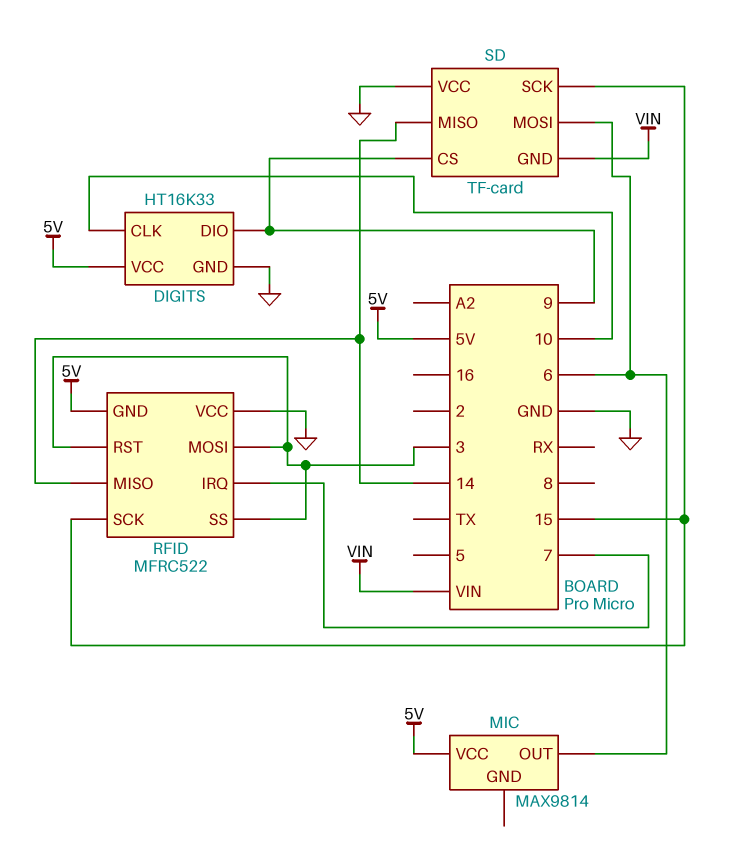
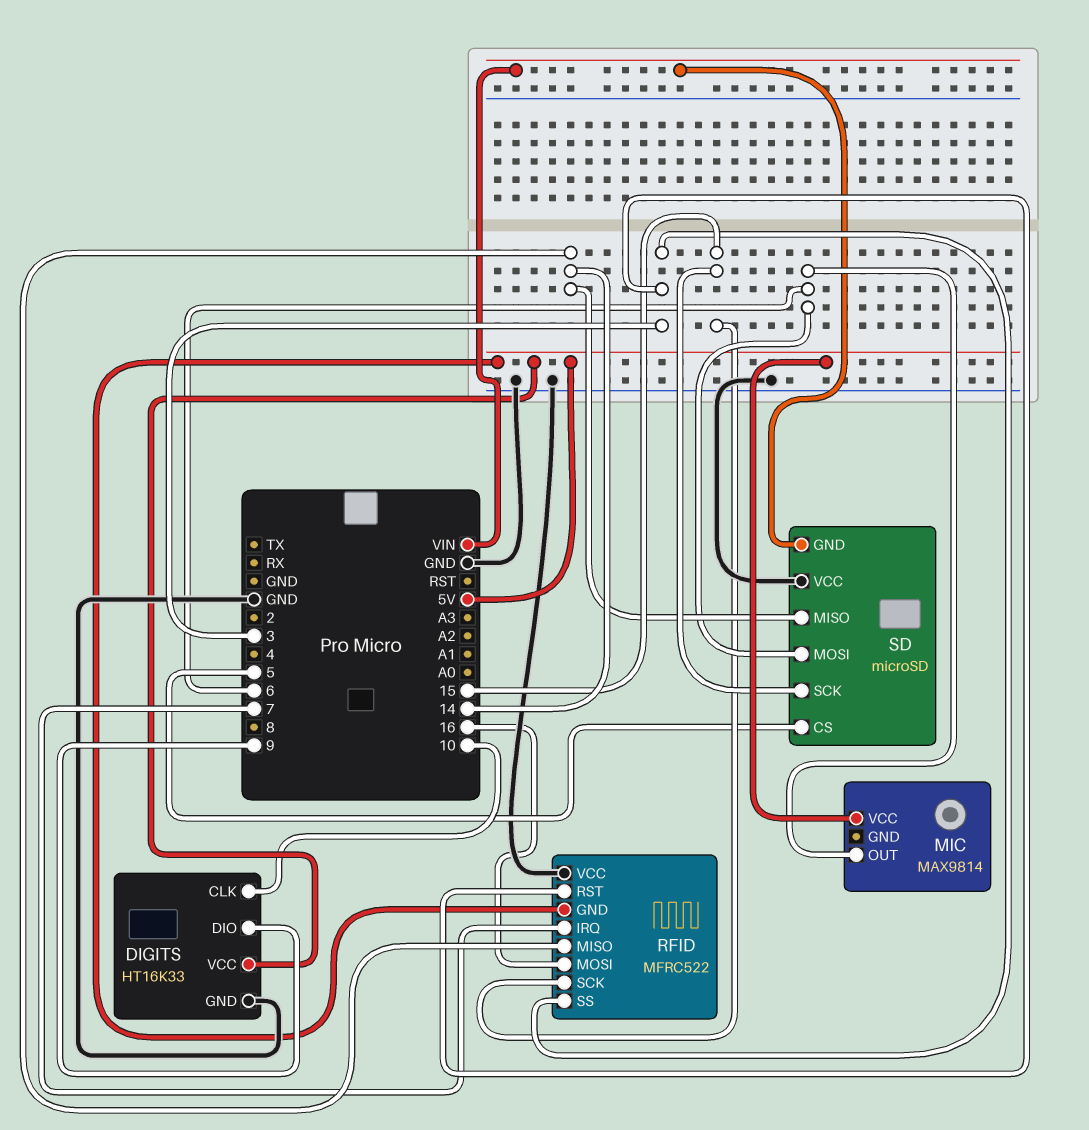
RFID pin MOSI: 3 -> 16
SD: TF-card -> microSD
SD pin CS: 9 -> 5

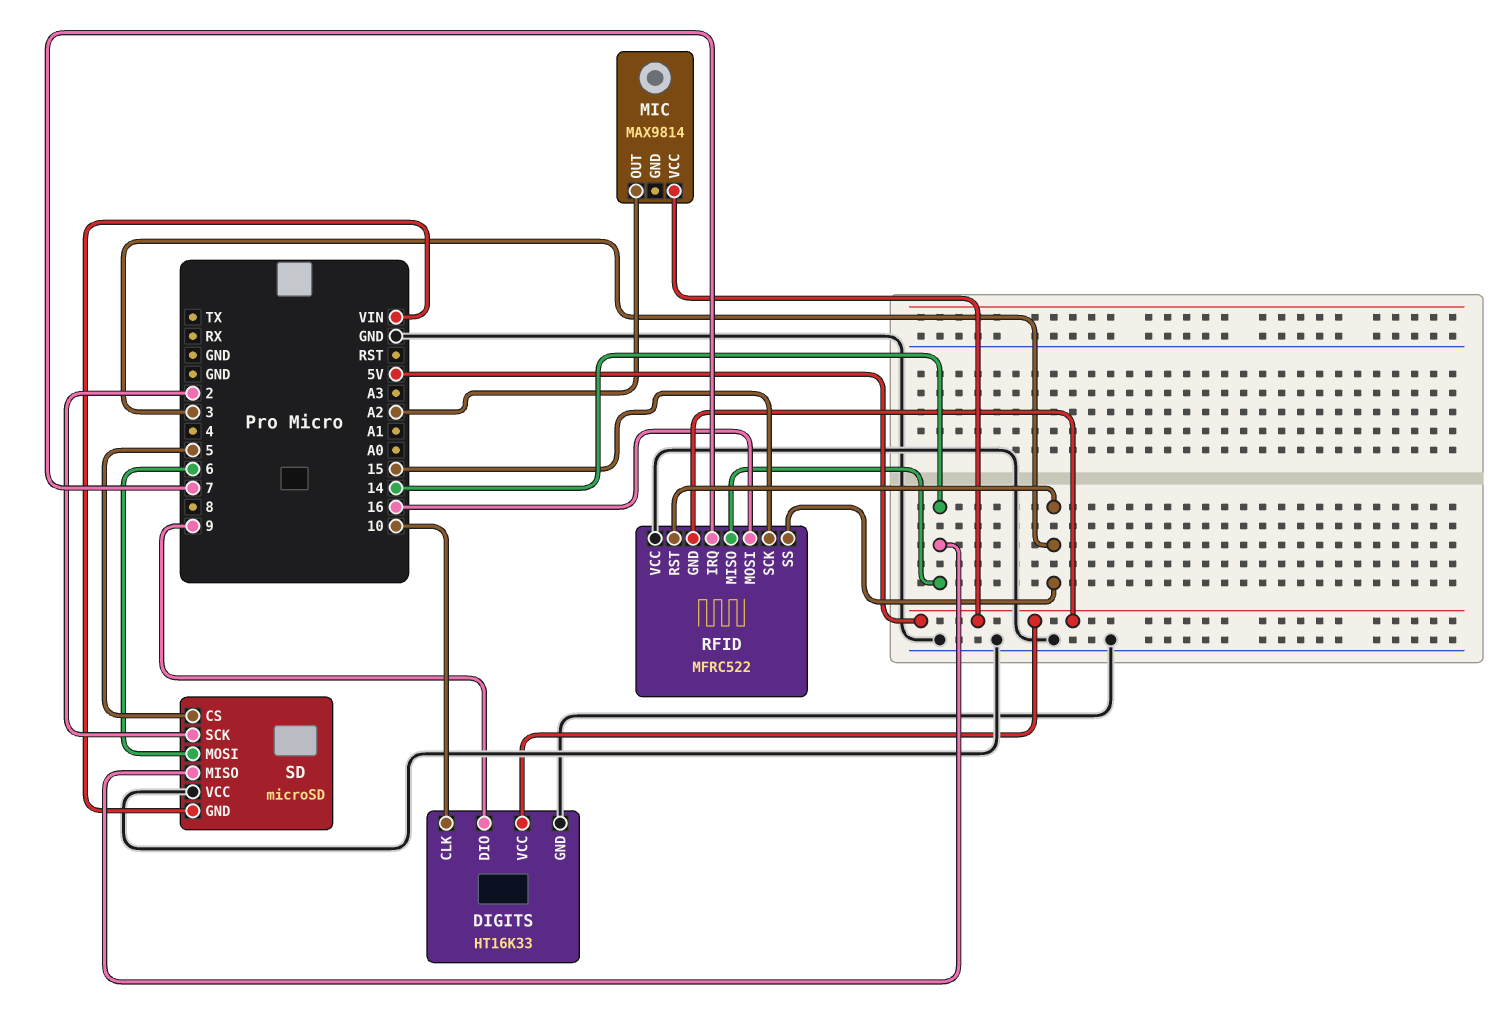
MIC pin OUT: 6 -> A2
SD pin SCK: 15 -> 2

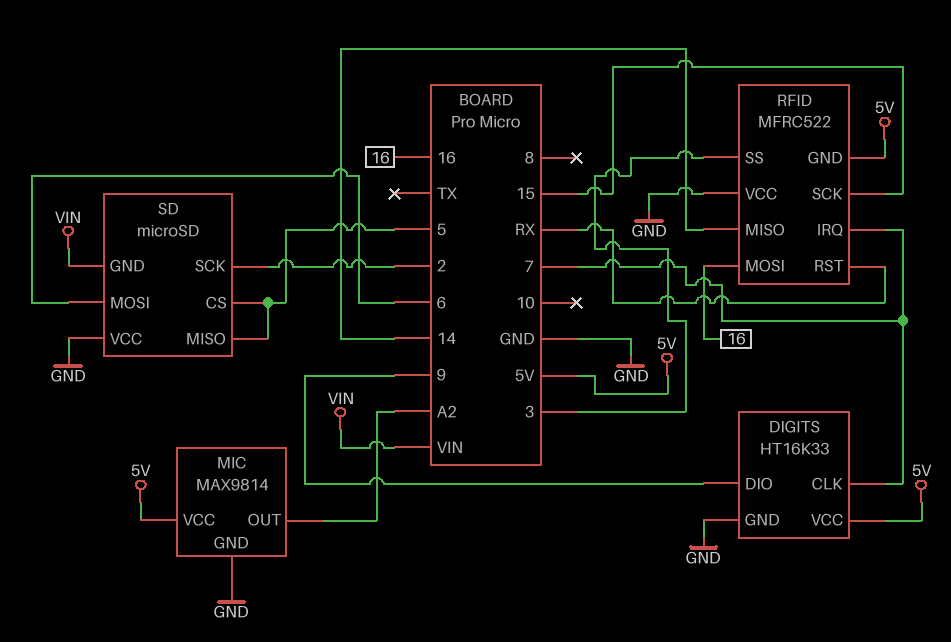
DIGITS pin CLK: 10 -> 7
MIC pin GND: none -> GND
RFID pin RST: 3 -> RX
SD pin MISO: 14 -> 5

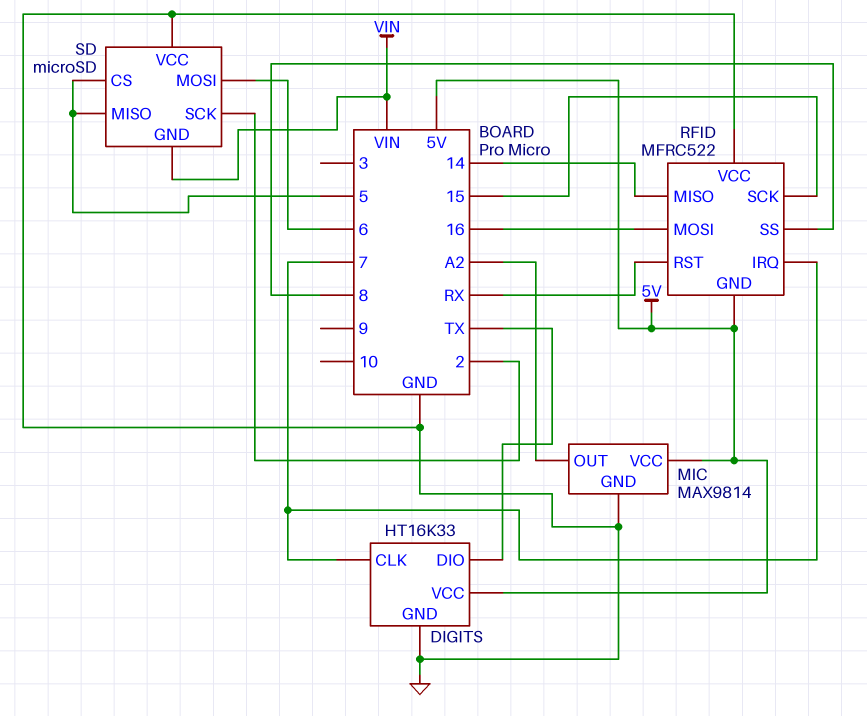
DIGITS pin DIO: 9 -> TX
RFID pin SS: 3 -> 8

